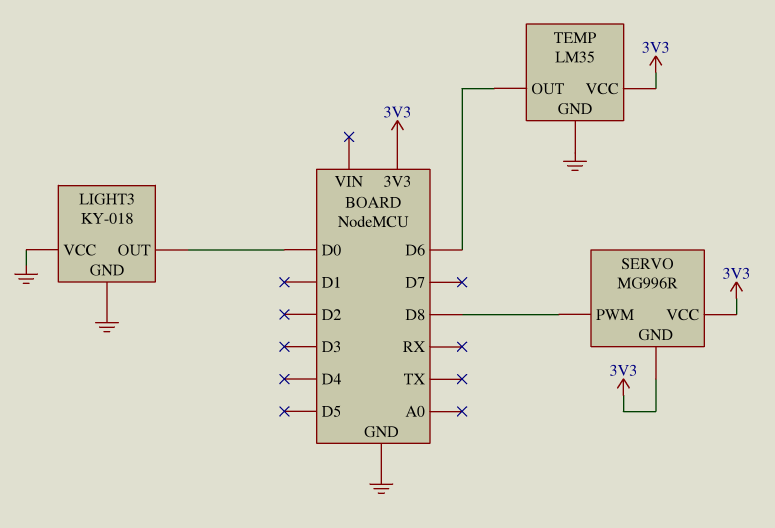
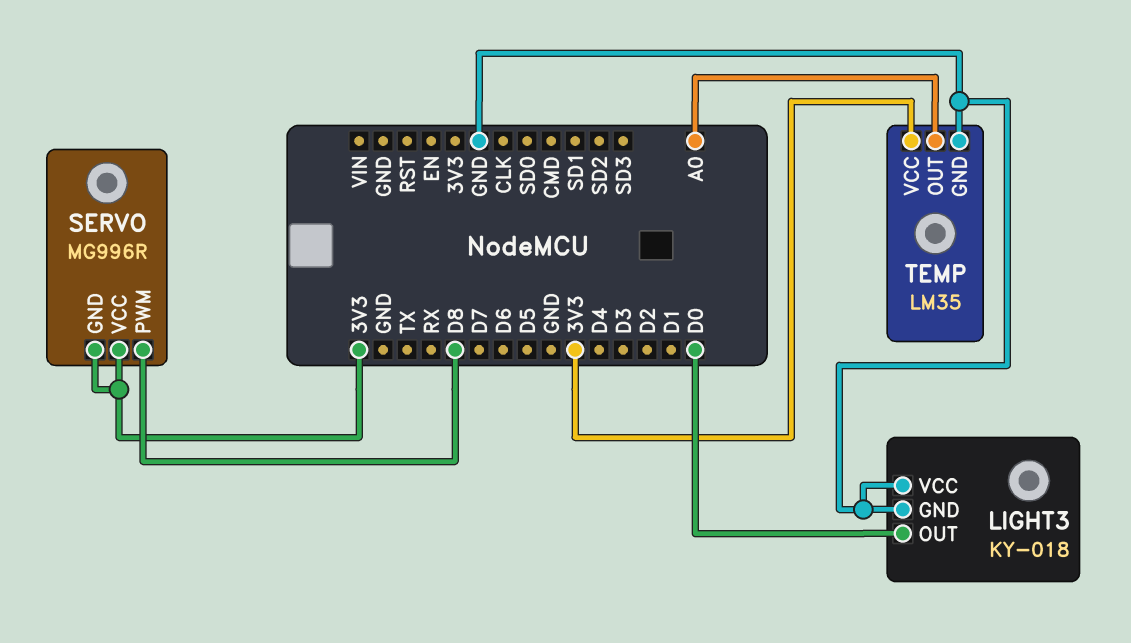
TEMP pin OUT: D6 -> A0

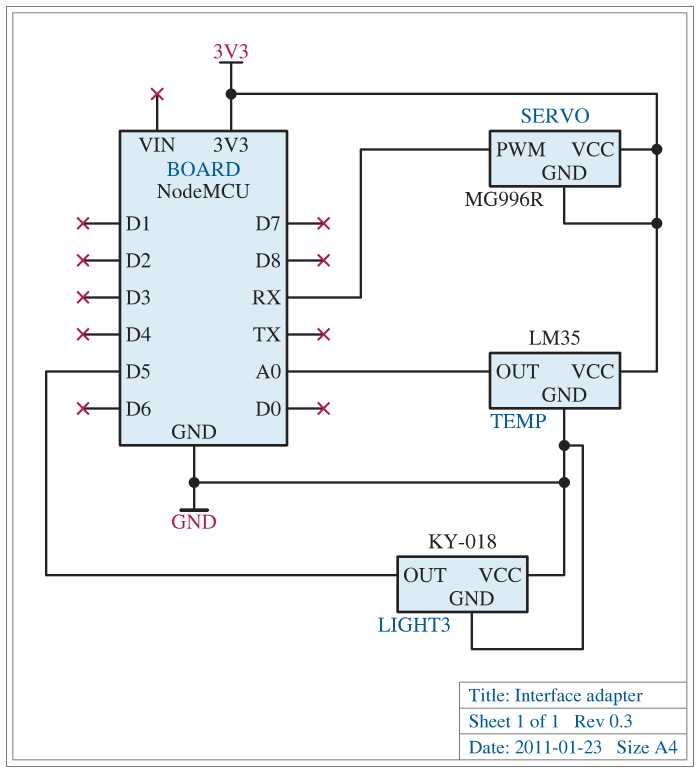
LIGHT3 pin OUT: D0 -> D5
SERVO pin PWM: D8 -> RX

